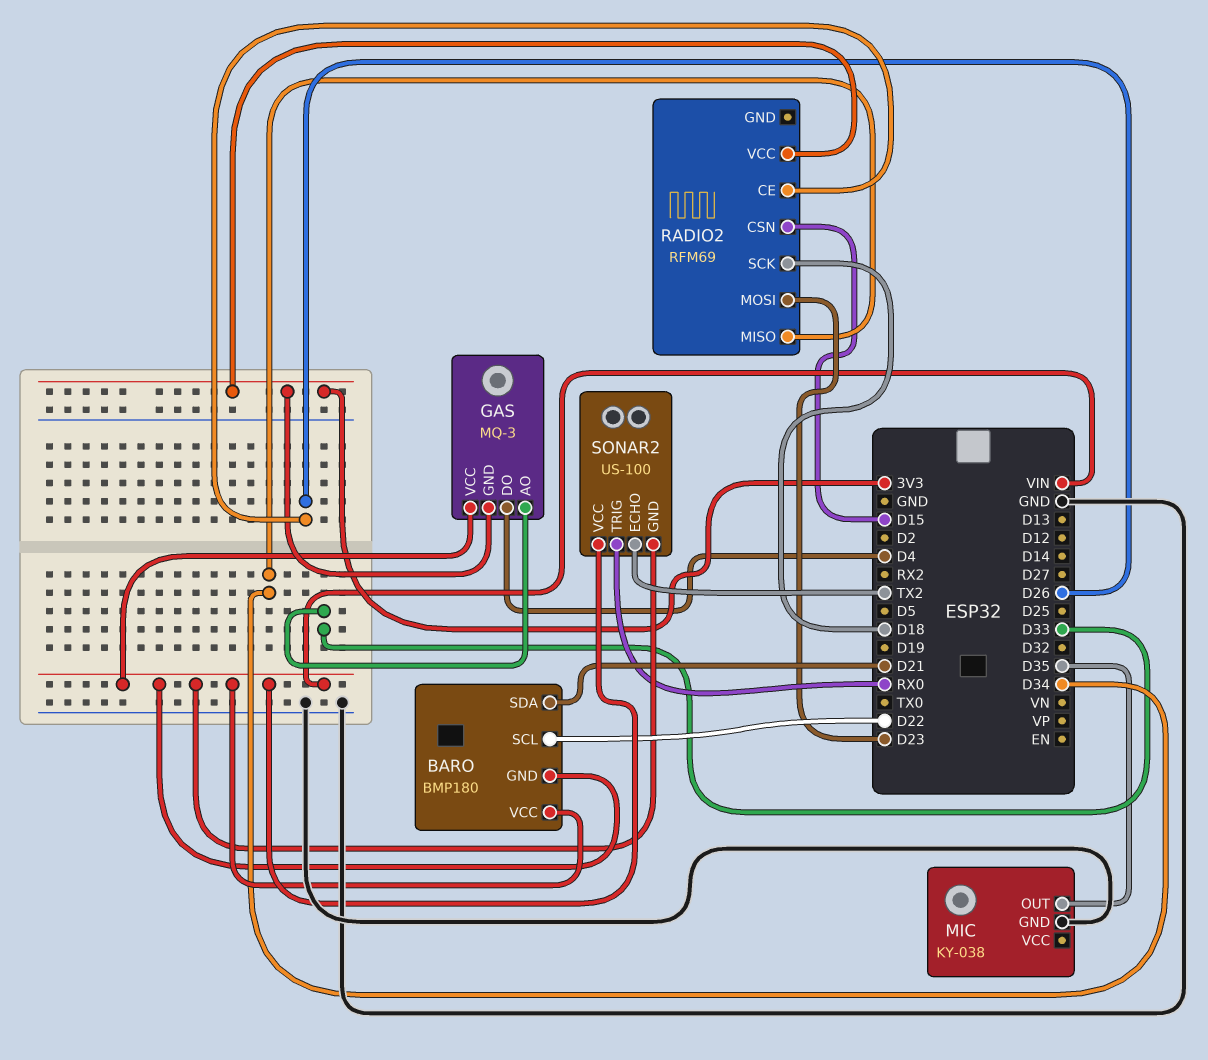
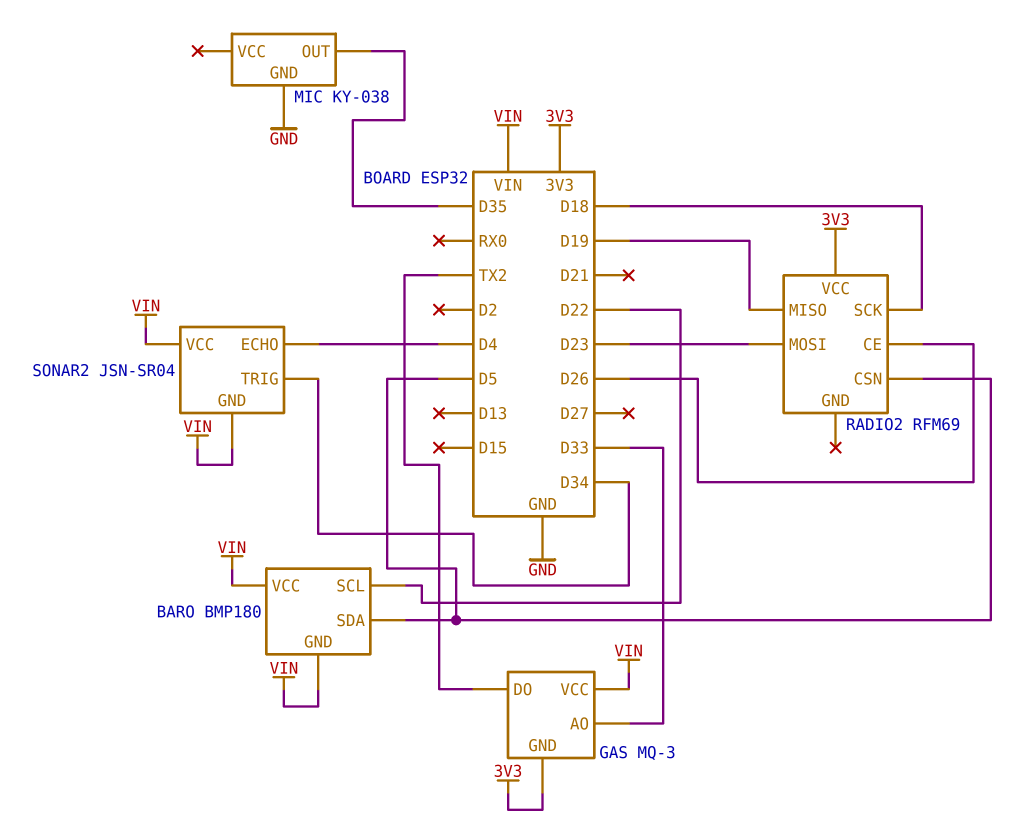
BARO pin SDA: D21 -> D5
GAS pin DO: D4 -> TX2
RADIO2 pin CSN: D15 -> D5
RADIO2 pin MISO: D34 -> D19
SONAR2: US-100 -> JSN-SR04
SONAR2 pin ECHO: TX2 -> D4
SONAR2 pin TRIG: RX0 -> D34

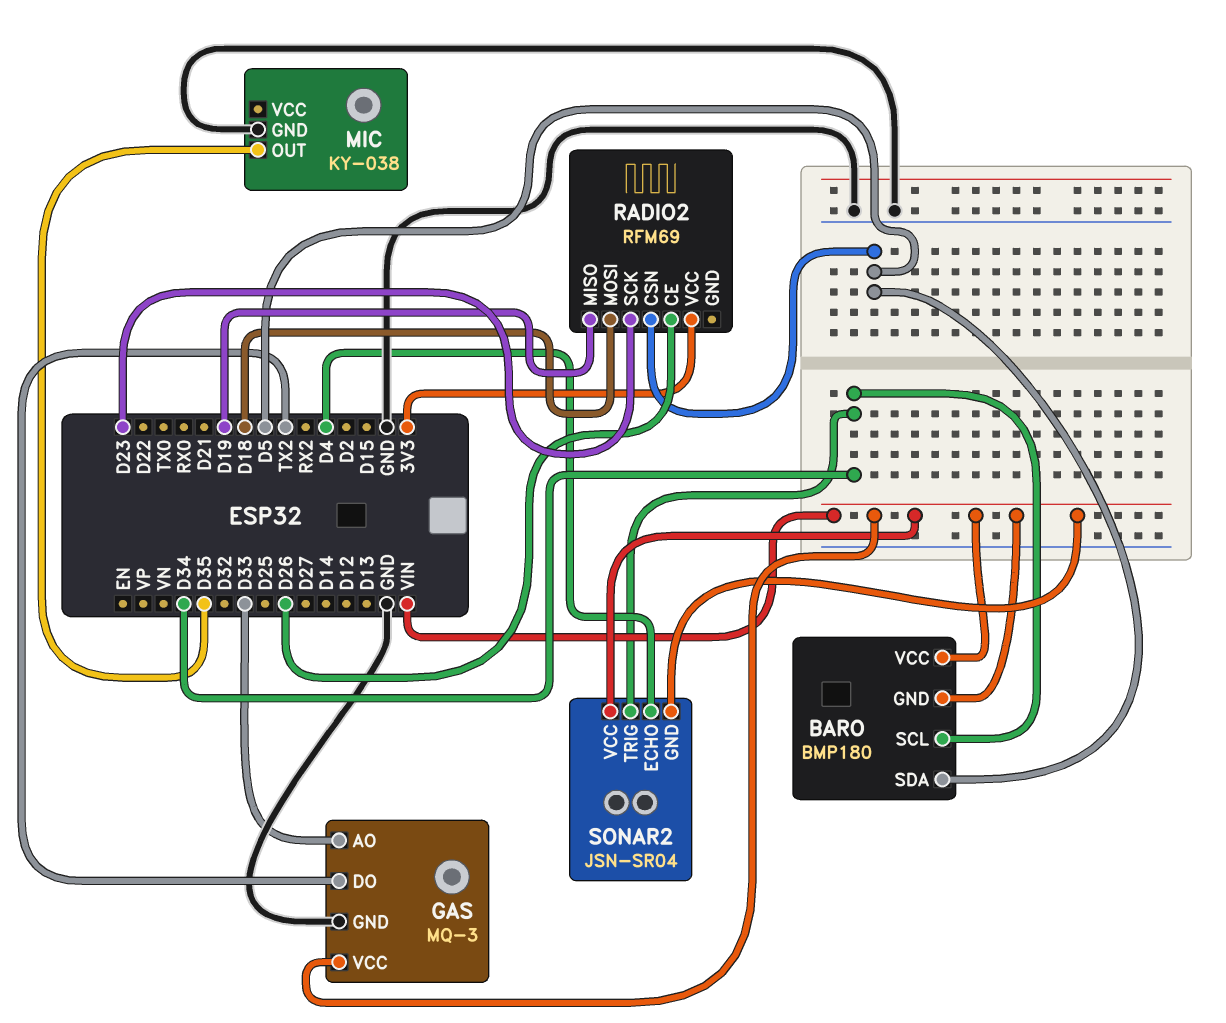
BARO pin SCL: D22 -> D34
GAS pin GND: 3V3 -> GND
RADIO2 pin MOSI: D23 -> D18
RADIO2 pin SCK: D18 -> D23

